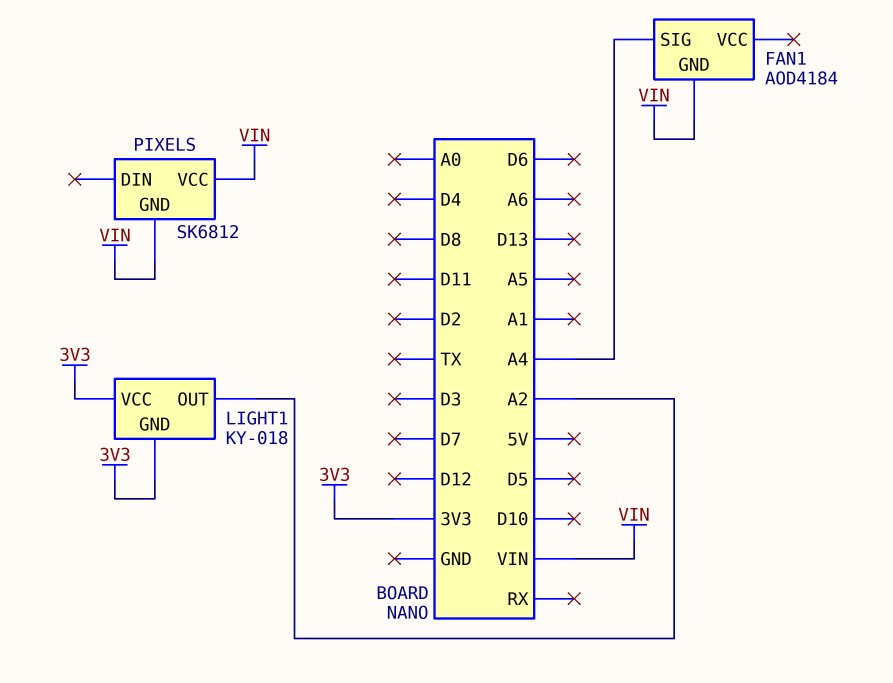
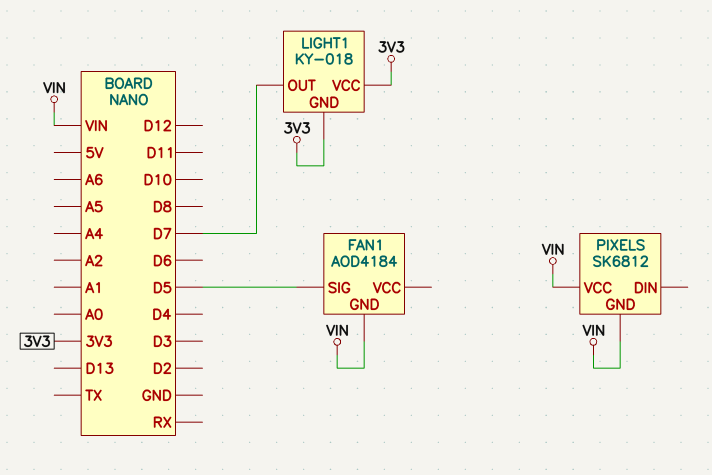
FAN1 pin SIG: A4 -> D5
LIGHT1 pin OUT: A2 -> D7

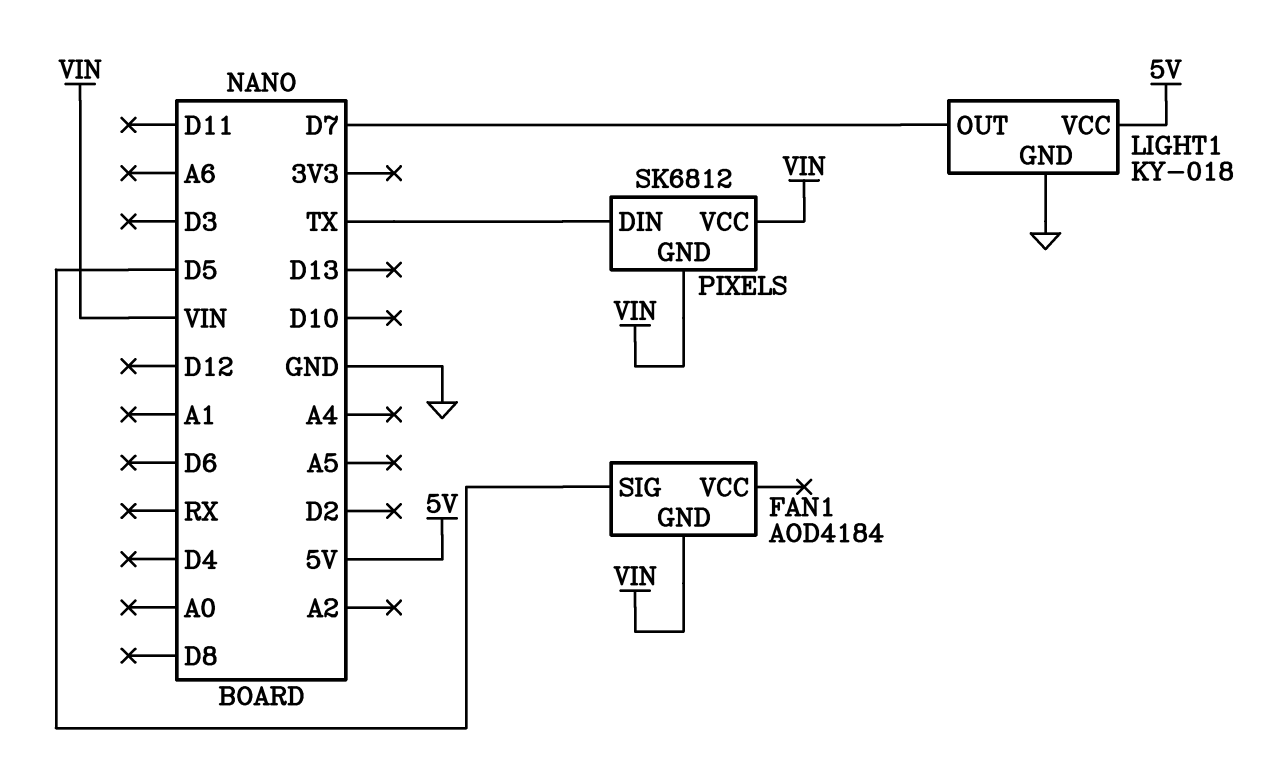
LIGHT1 pin GND: 3V3 -> GND
LIGHT1 pin VCC: 3V3 -> 5V
PIXELS pin DIN: none -> TX

